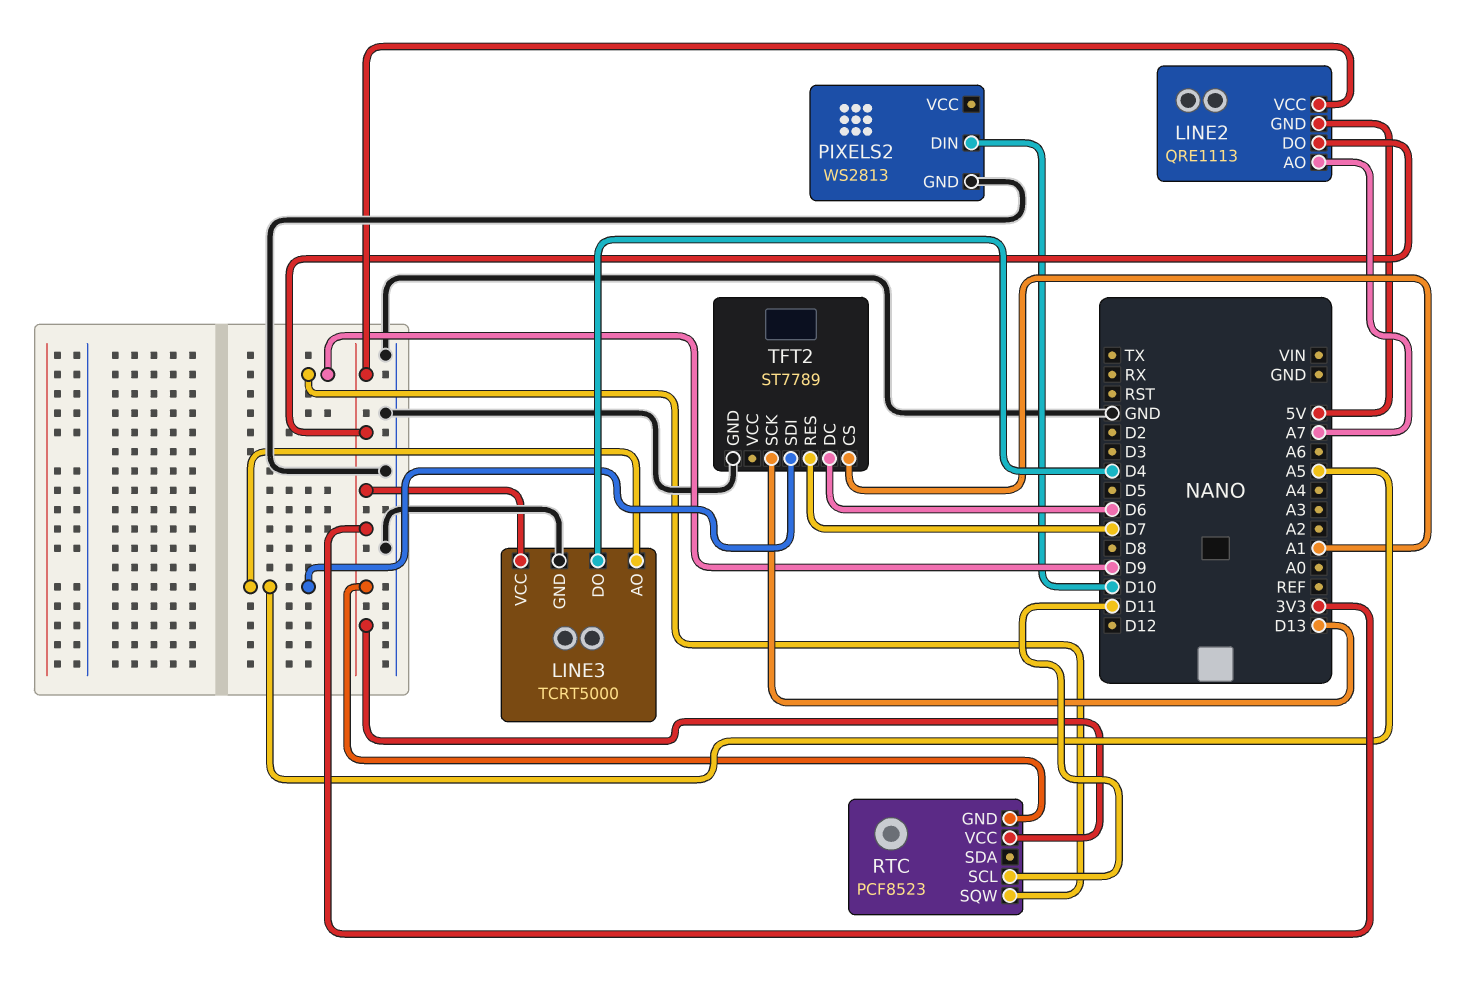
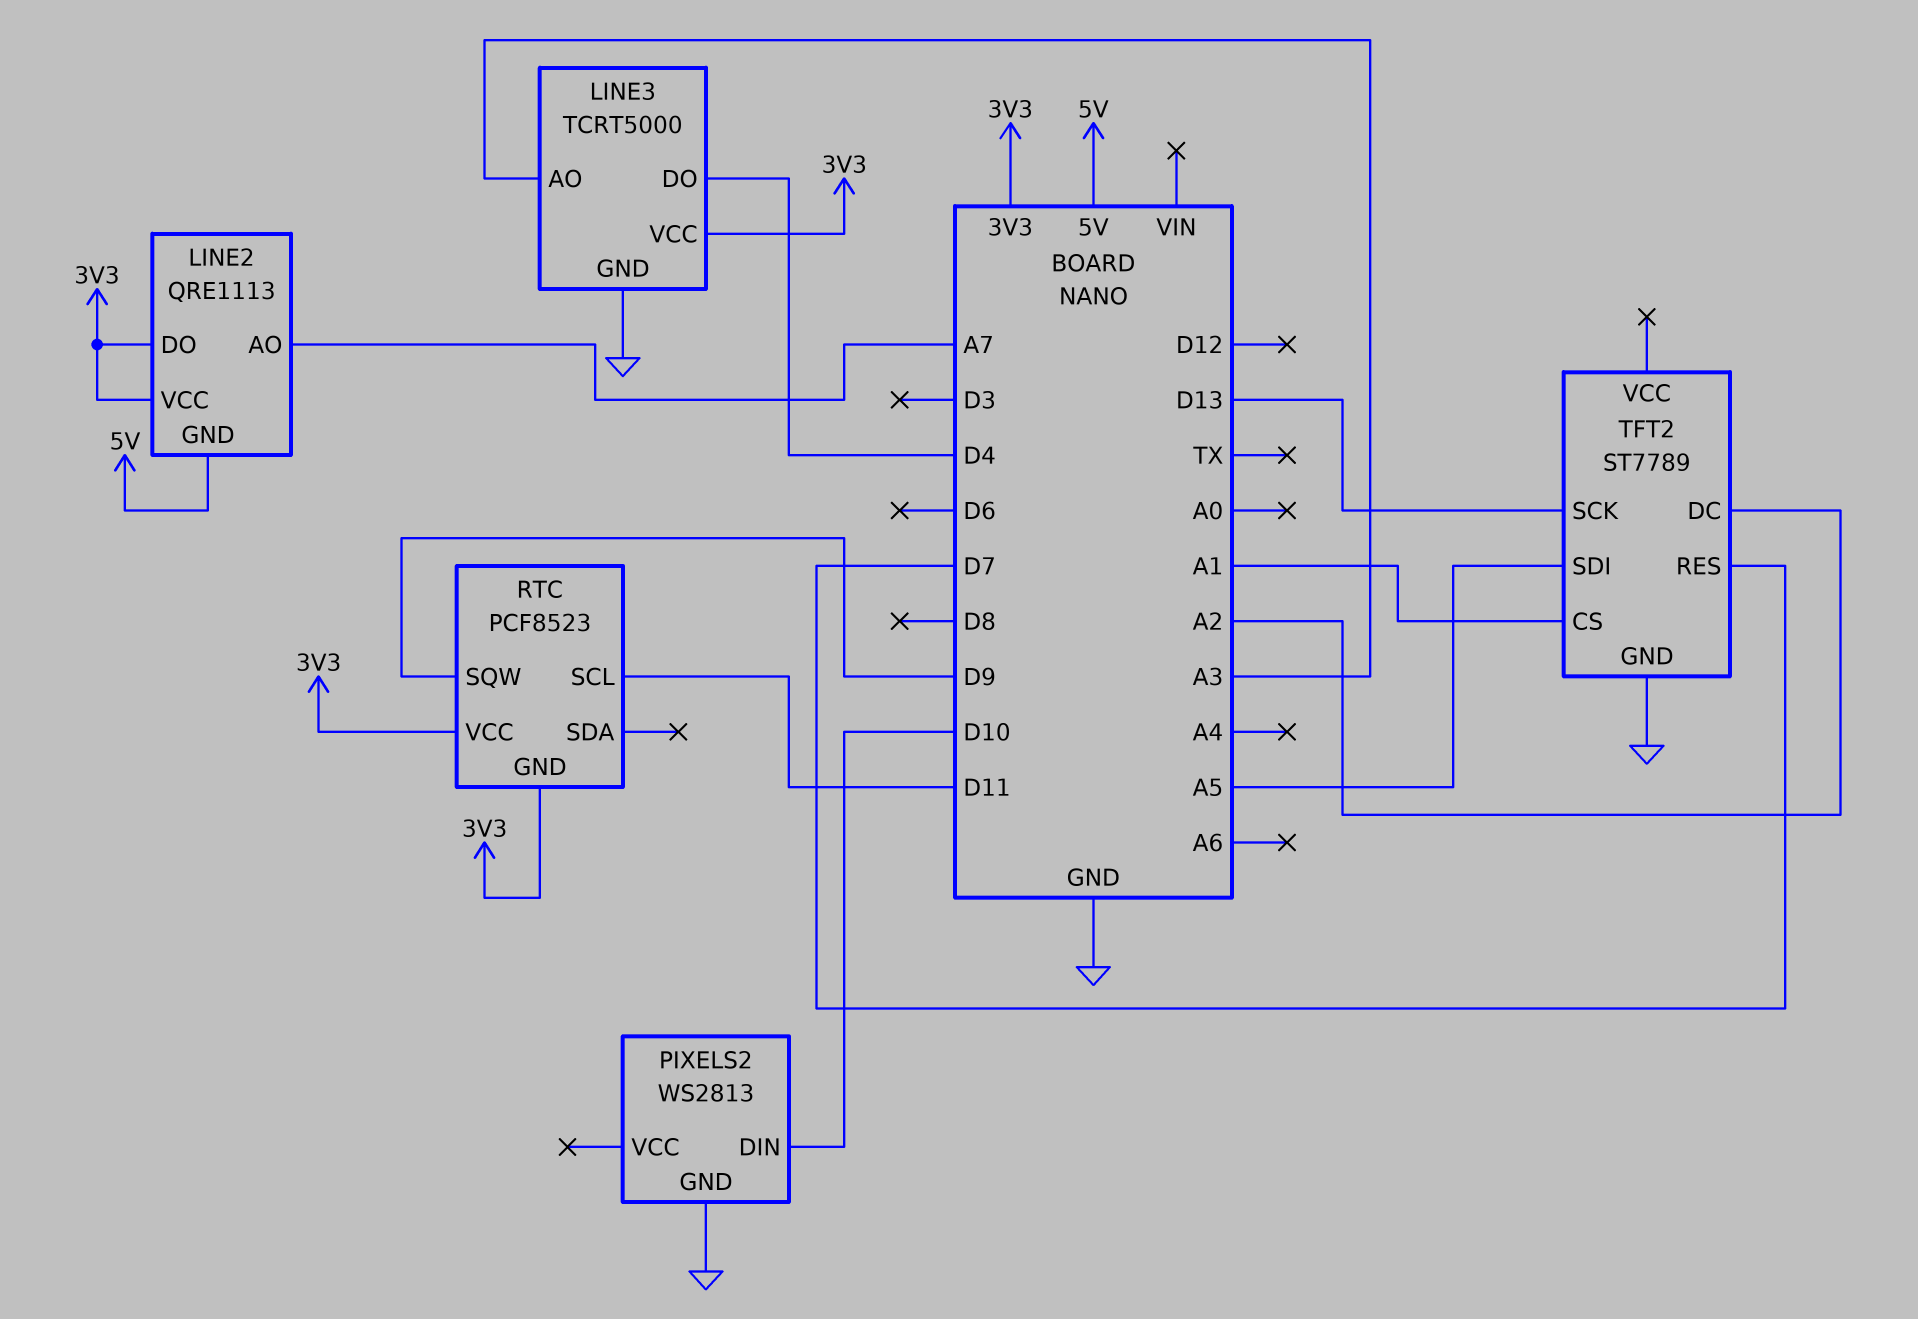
LINE3 pin AO: A5 -> A3
TFT2 pin DC: D6 -> A2

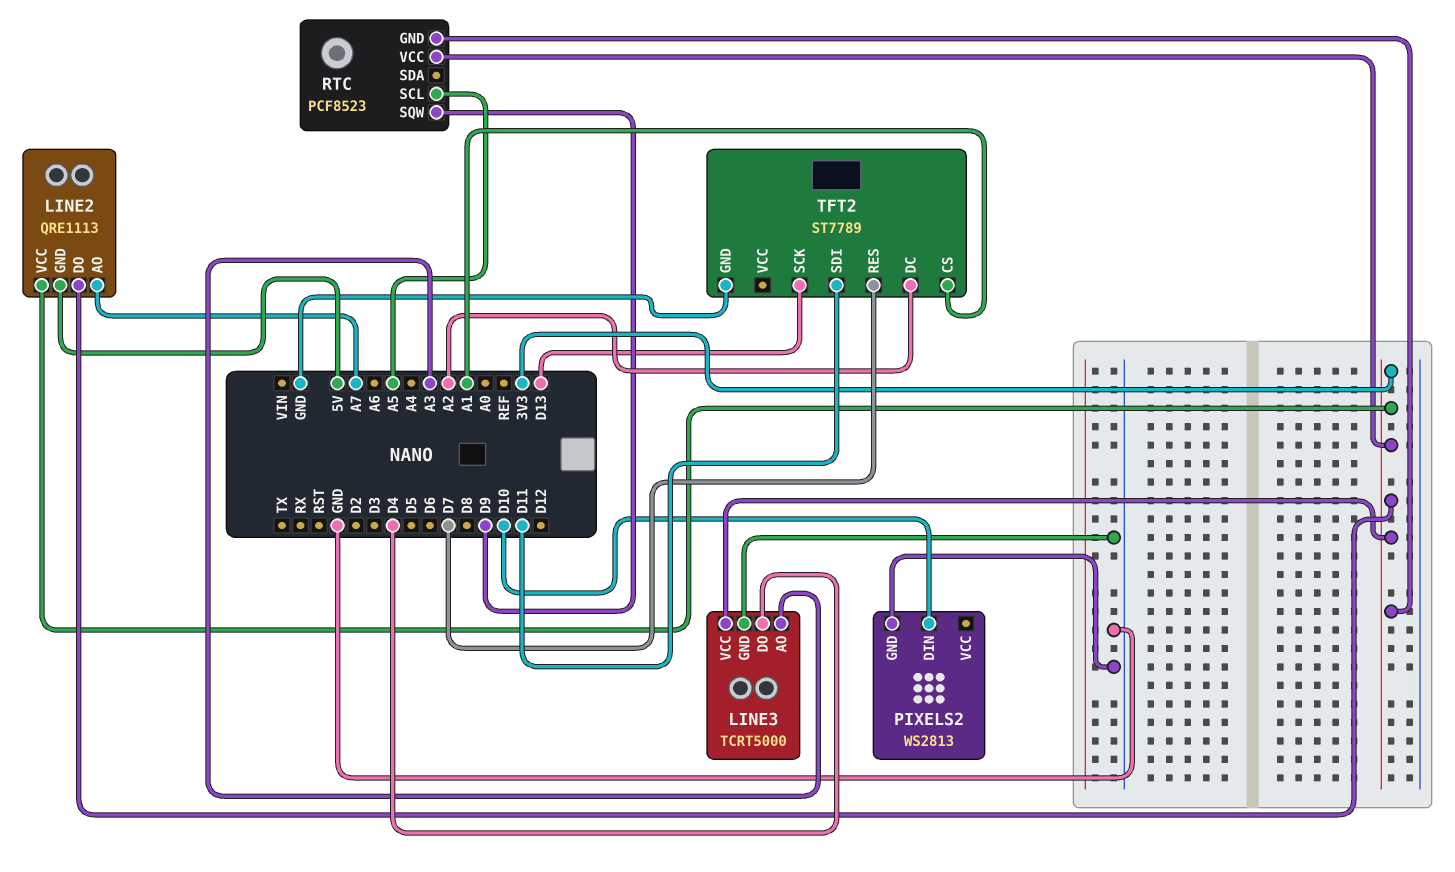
RTC pin SCL: D11 -> A5
TFT2 pin SDI: A5 -> D11

